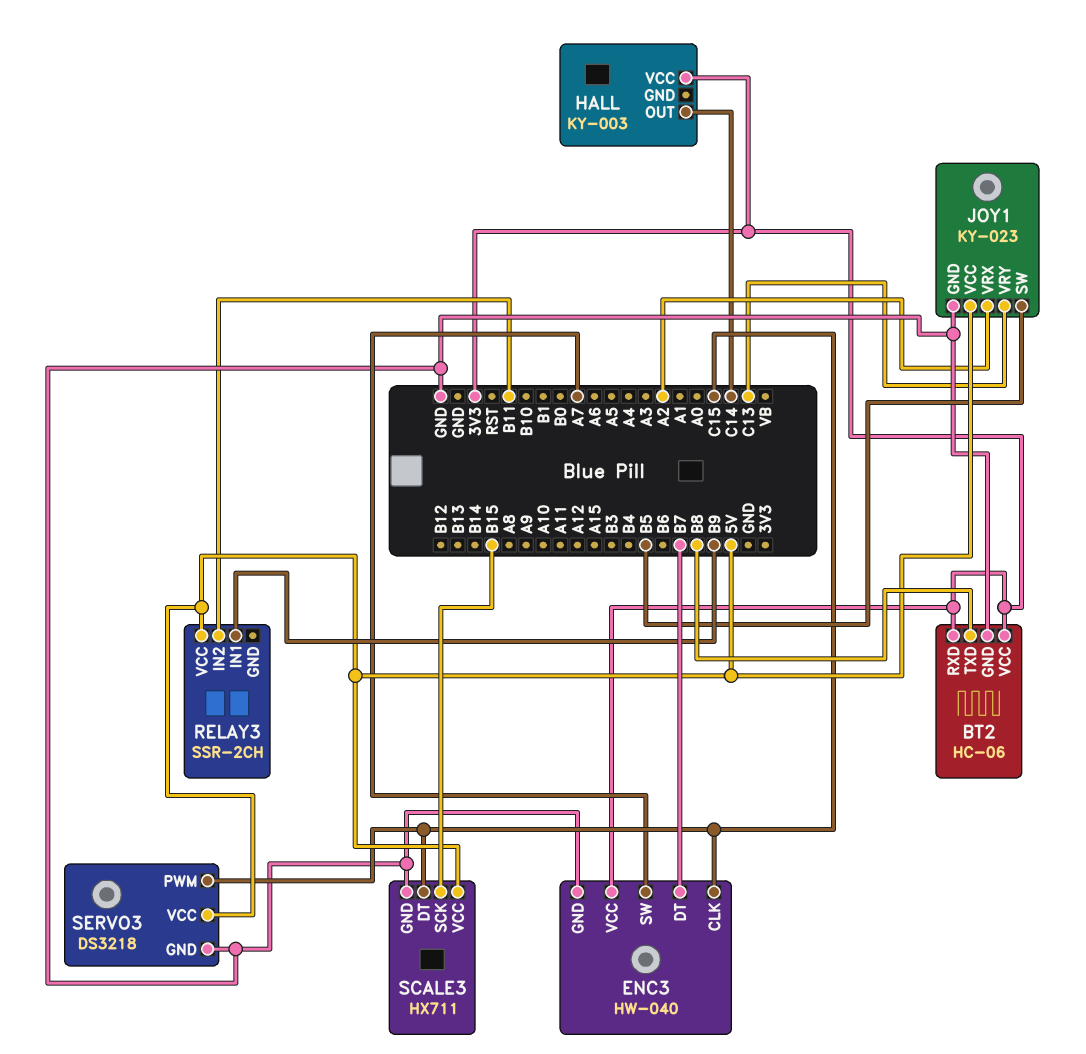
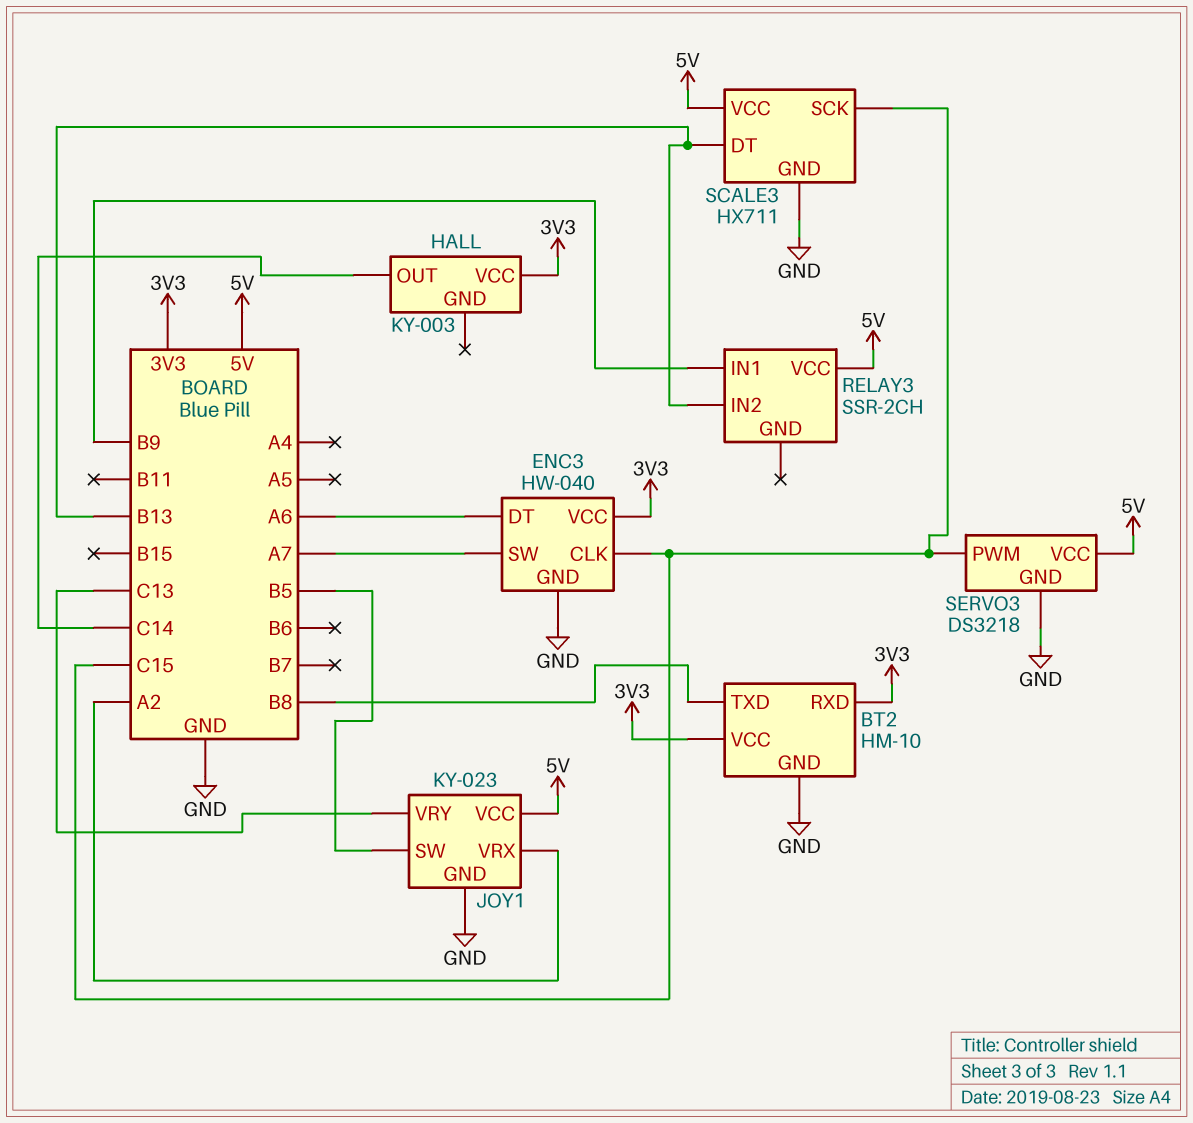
BT2: HC-06 -> HM-10
ENC3 pin DT: B7 -> A6
RELAY3 pin IN2: B11 -> B13
SCALE3 pin DT: C15 -> B13
SCALE3 pin SCK: B15 -> C15

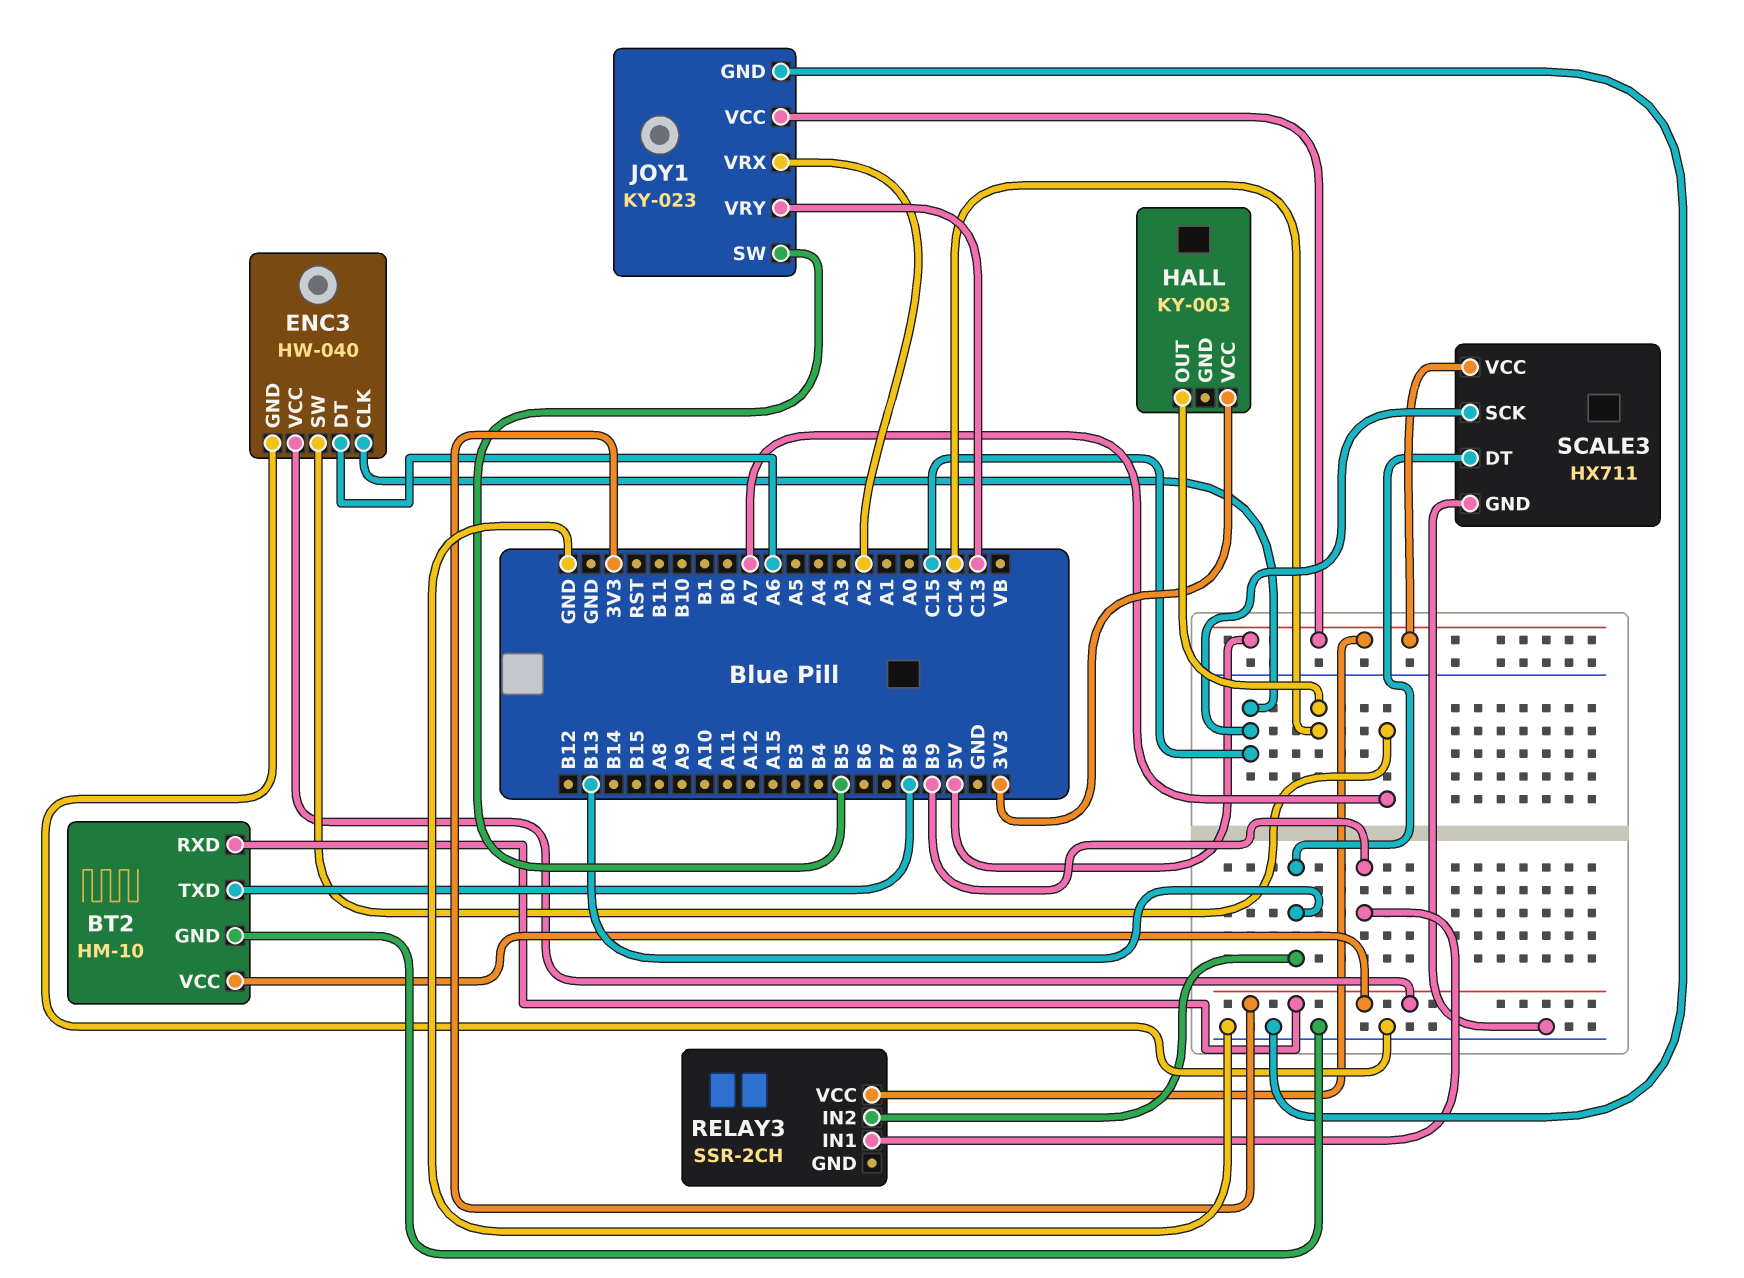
SERVO3: DS3218 -> none
SERVO3 pin GND: GND -> none
SERVO3 pin PWM: C15 -> none
SERVO3 pin VCC: 5V -> none

